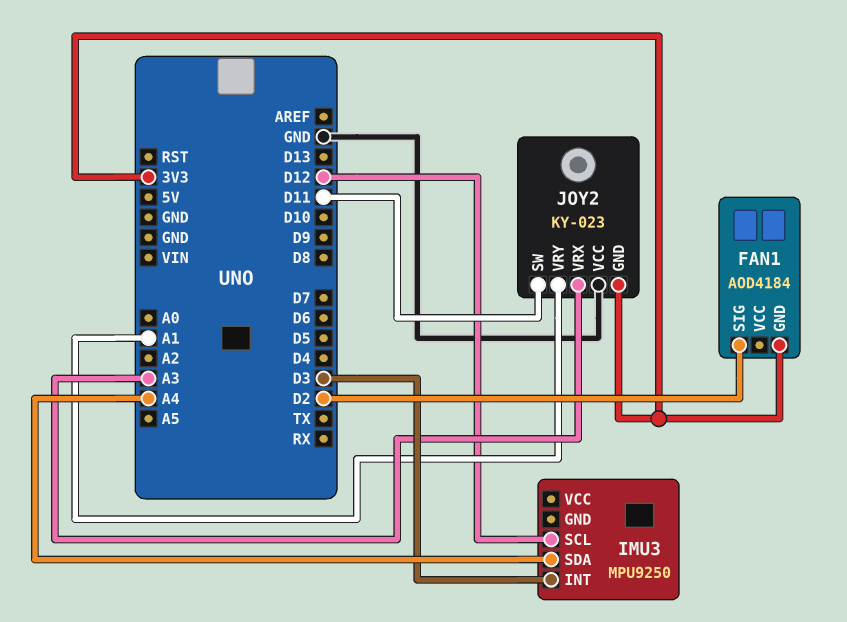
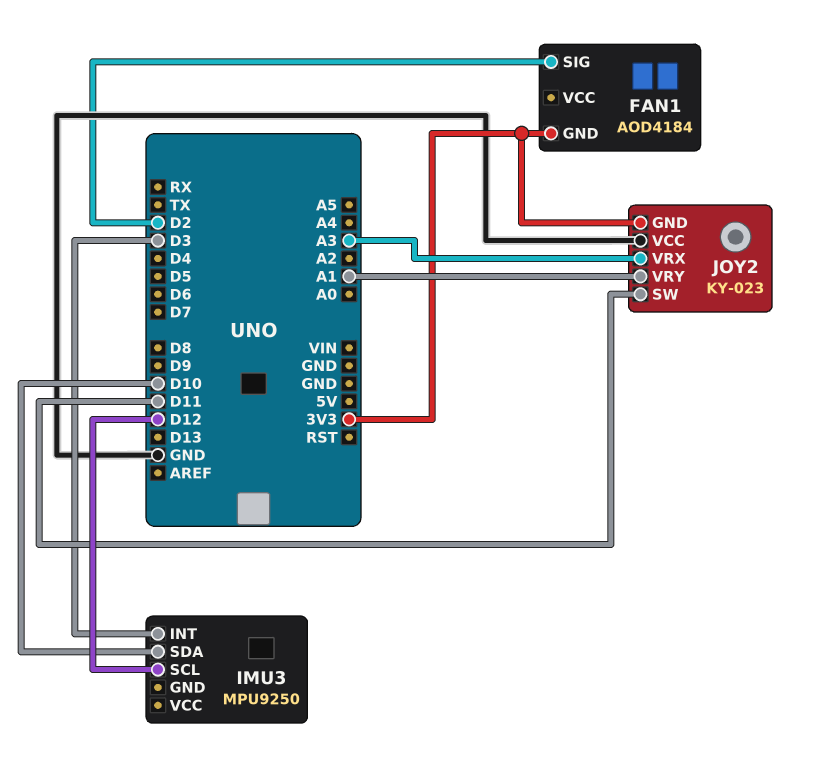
IMU3 pin SDA: A4 -> D10

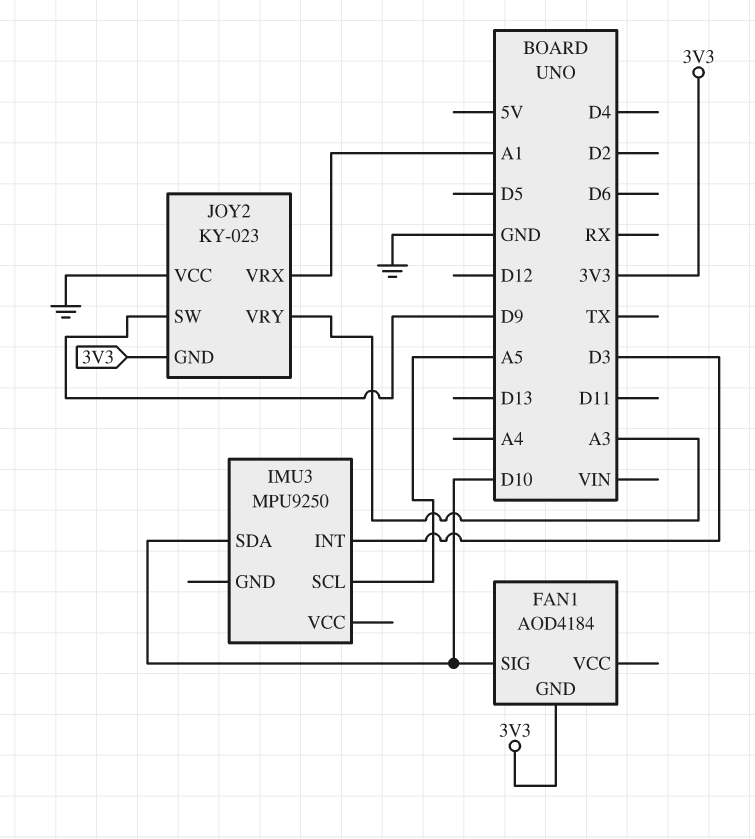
FAN1 pin SIG: D2 -> D10
IMU3 pin SCL: D12 -> A5
JOY2 pin SW: D11 -> D9
JOY2 pin VRX: A3 -> A1
JOY2 pin VRY: A1 -> A3

